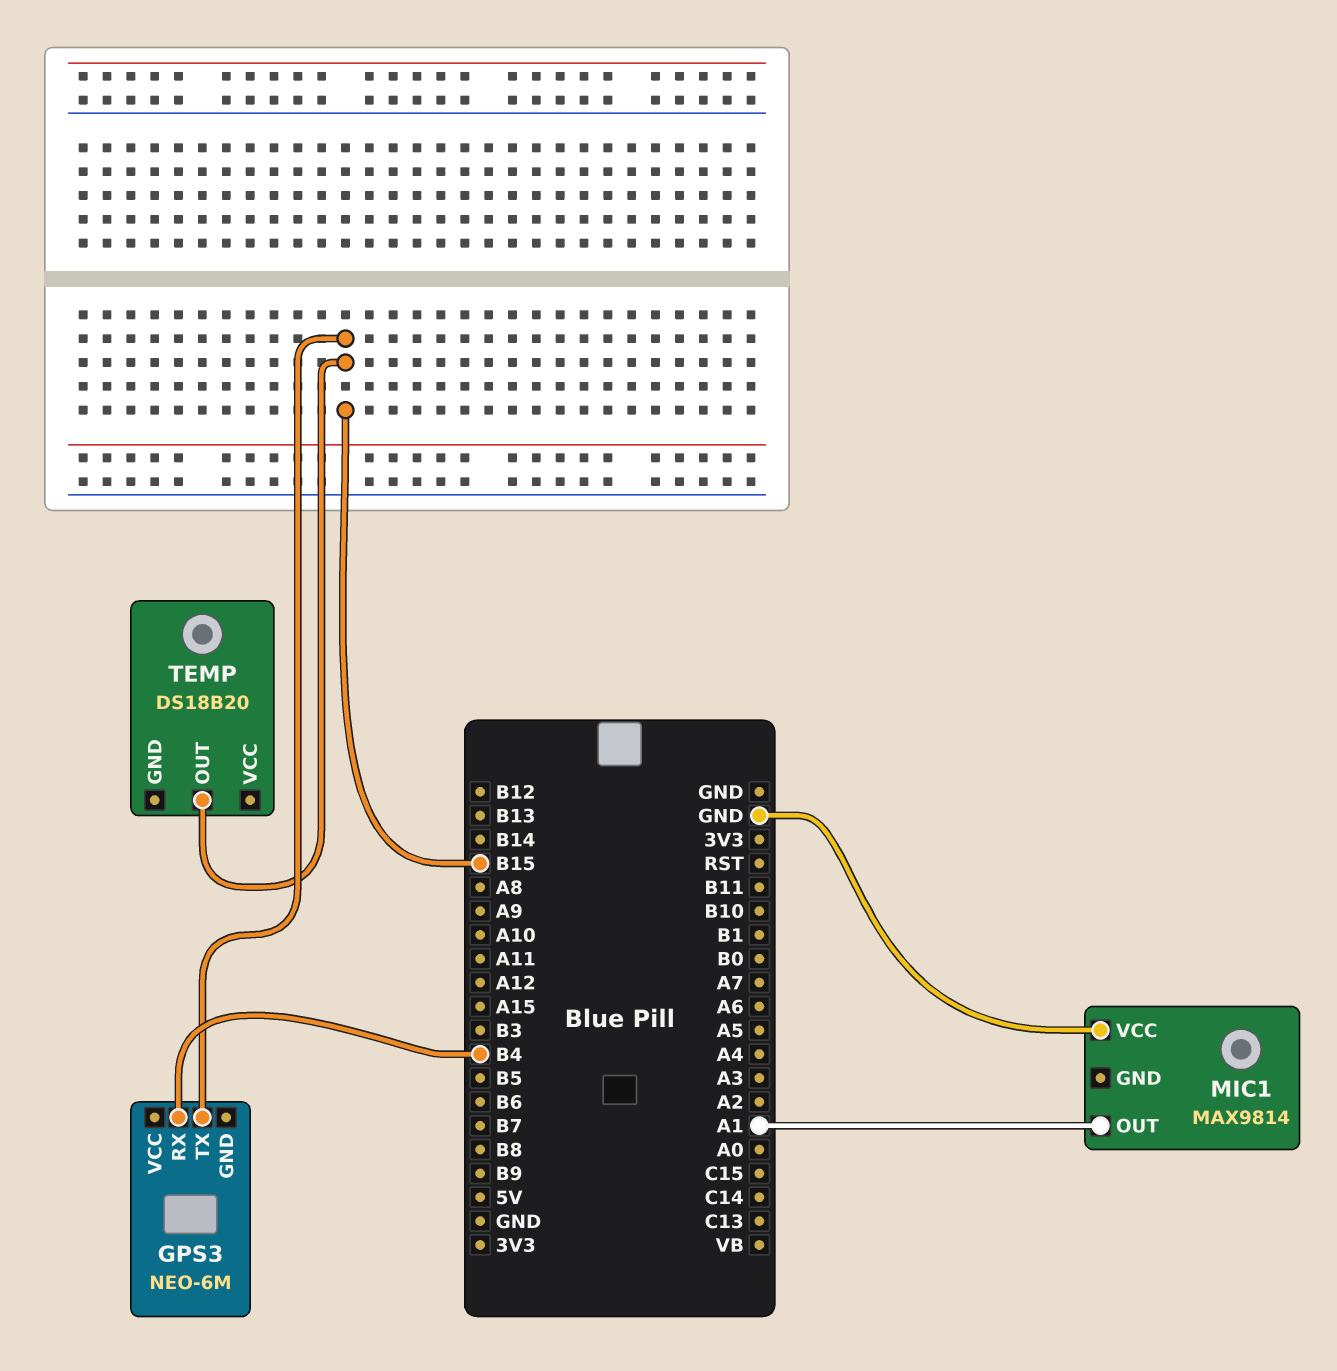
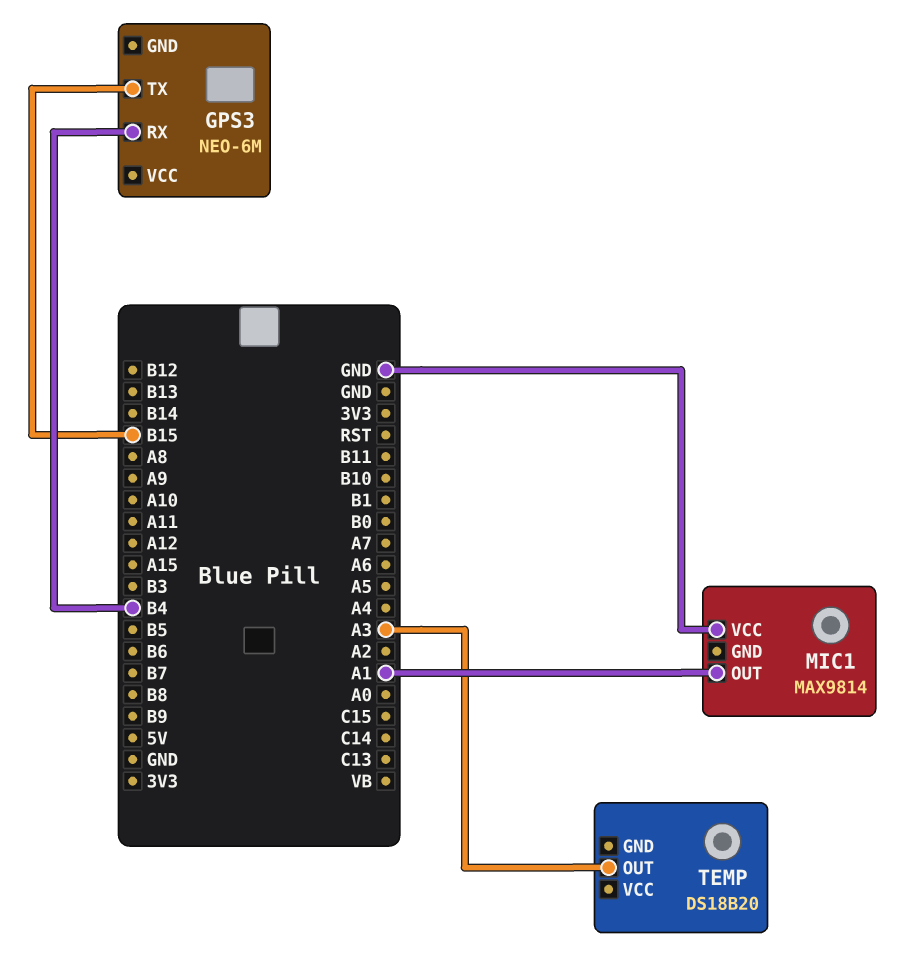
TEMP pin OUT: B15 -> A3

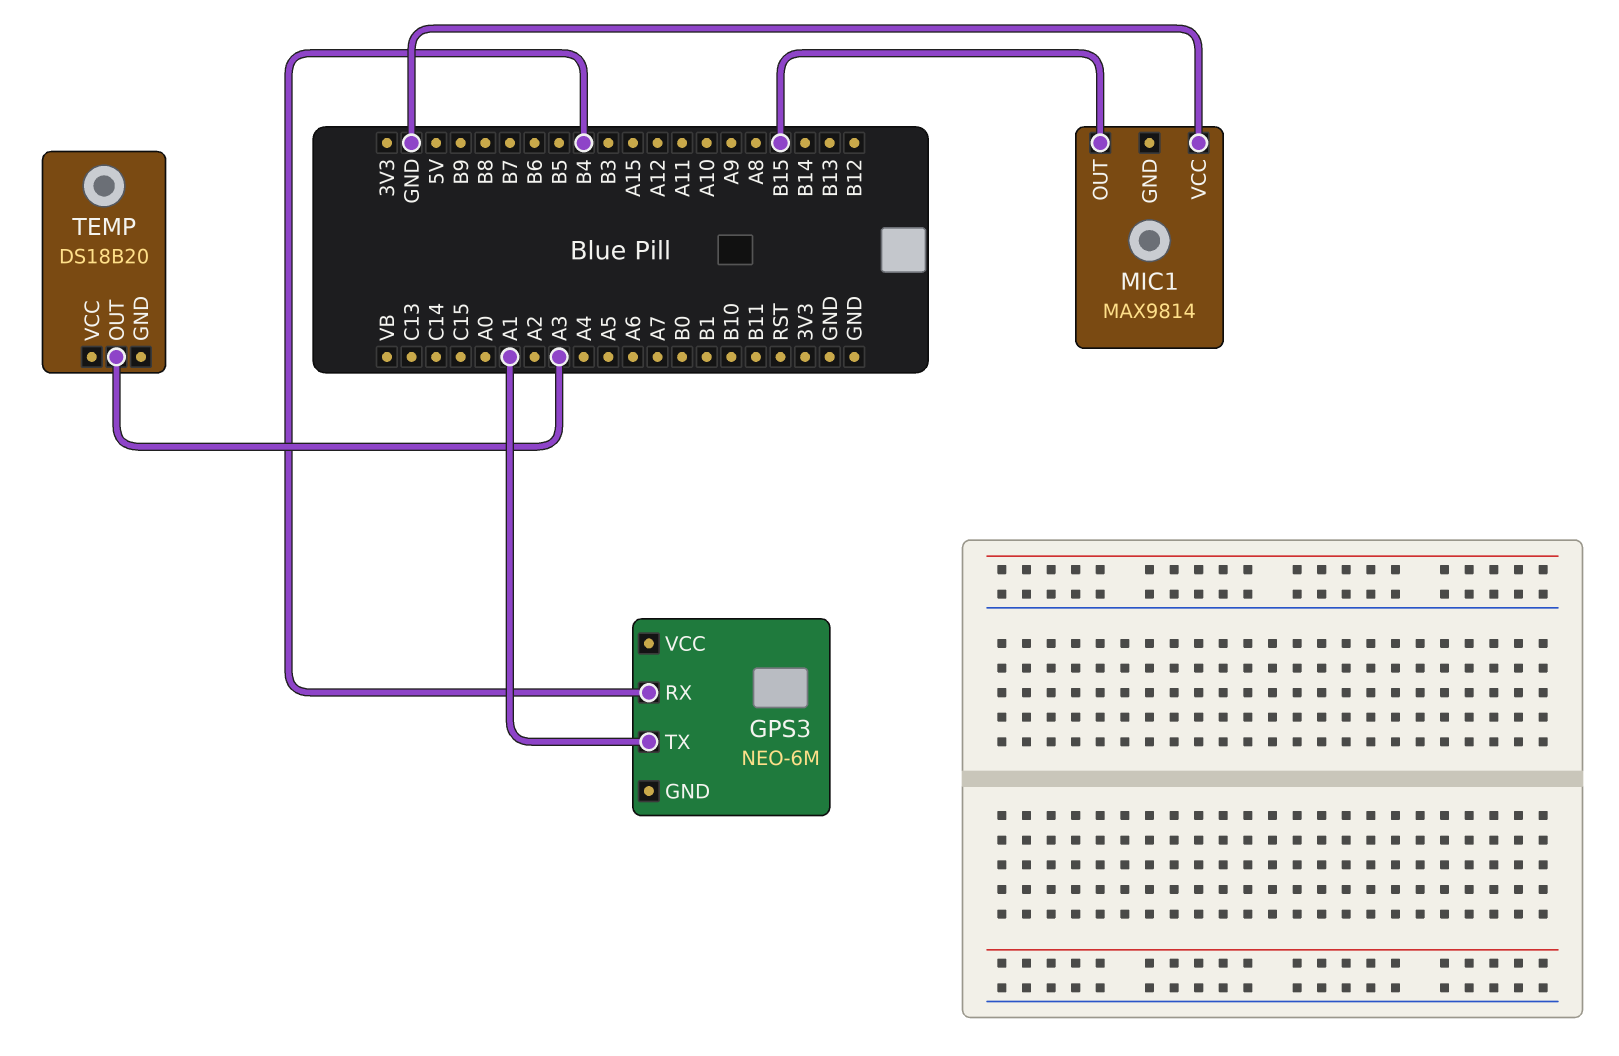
GPS3 pin TX: B15 -> A1
MIC1 pin OUT: A1 -> B15

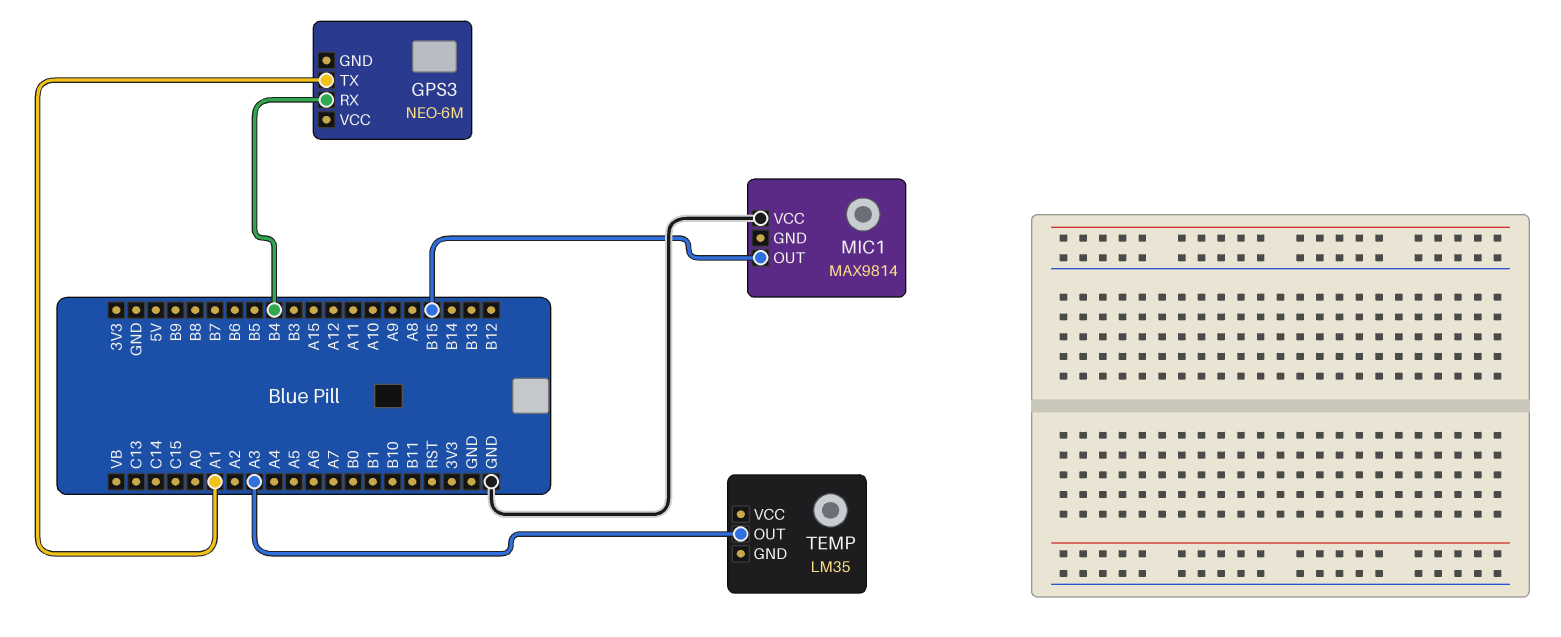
TEMP: DS18B20 -> LM35

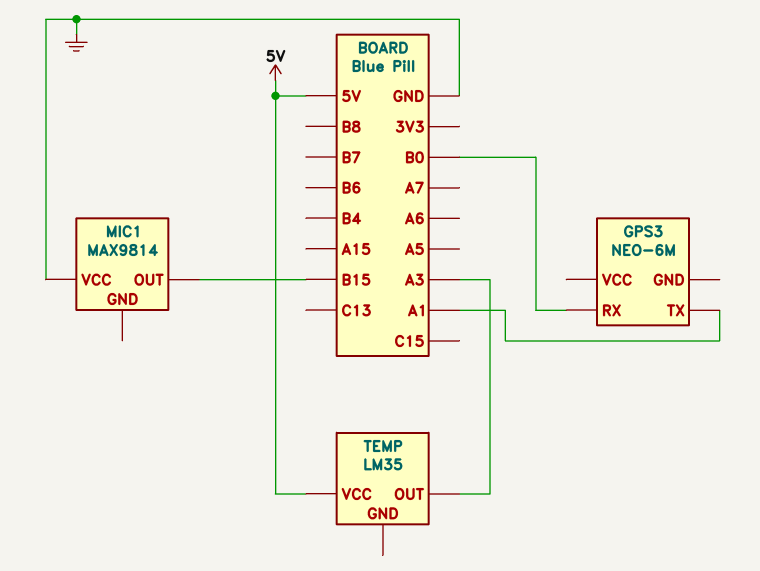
GPS3 pin RX: B4 -> B0
TEMP pin VCC: none -> 5V

